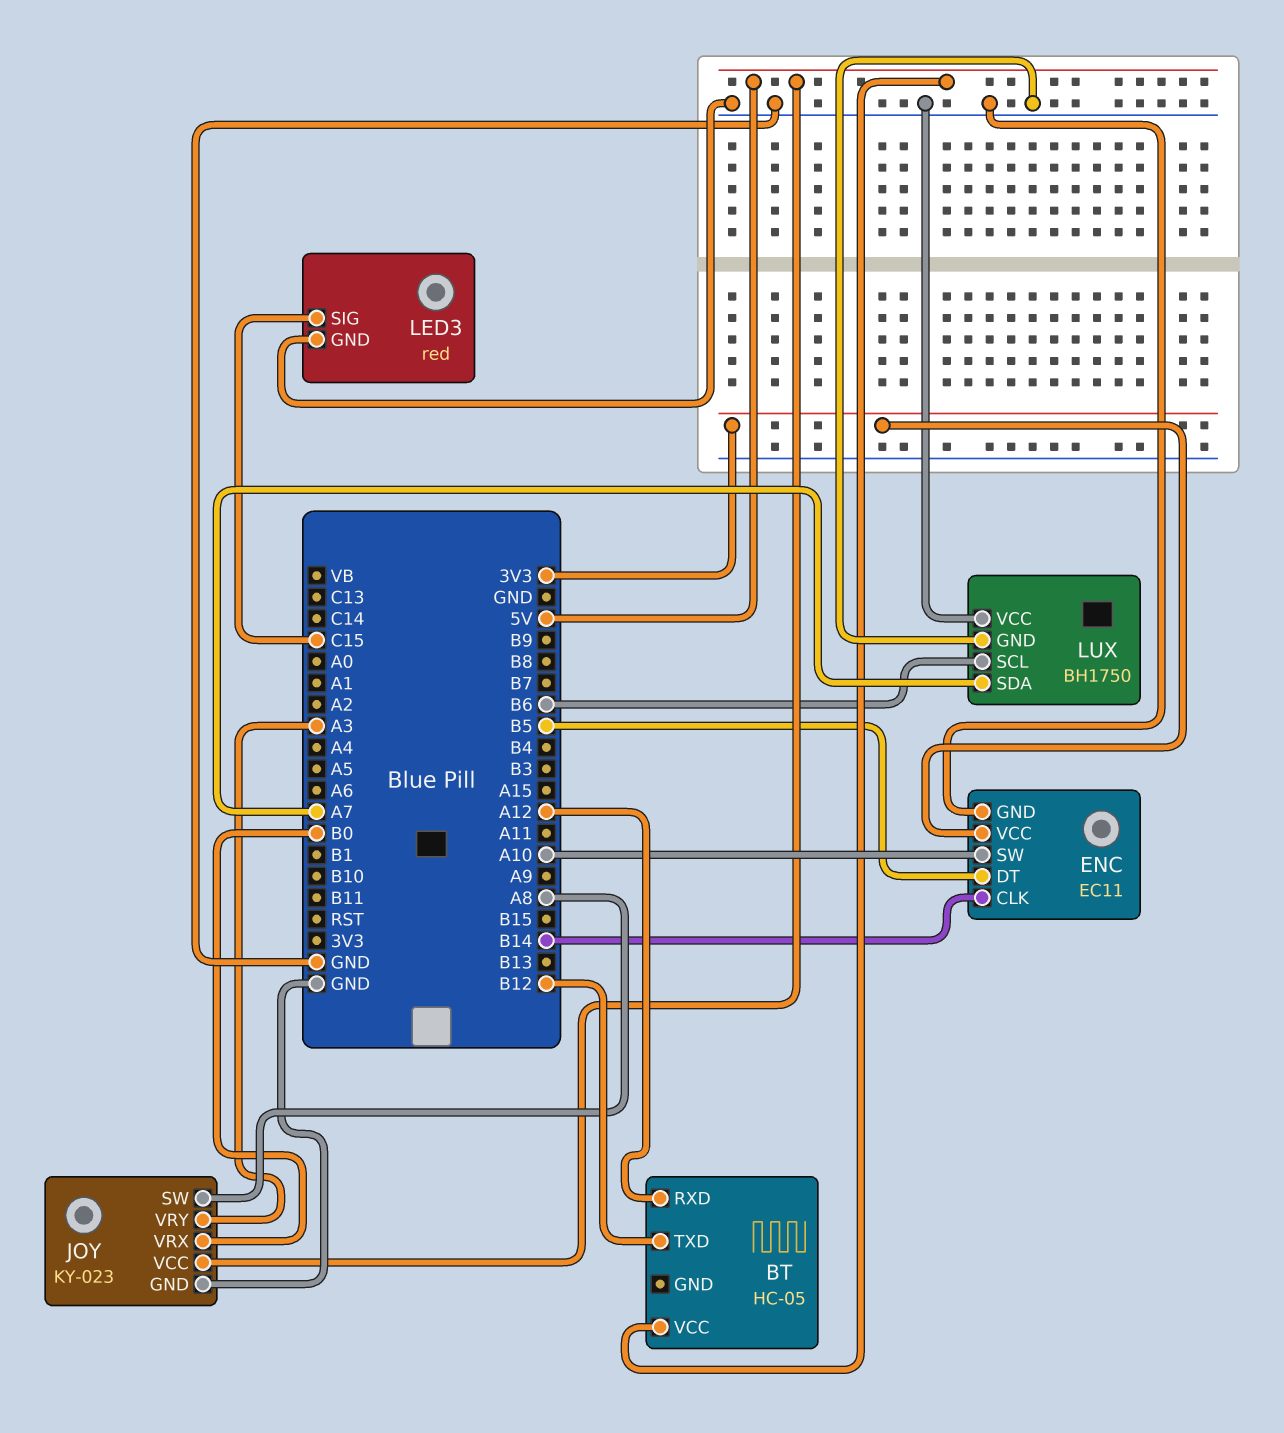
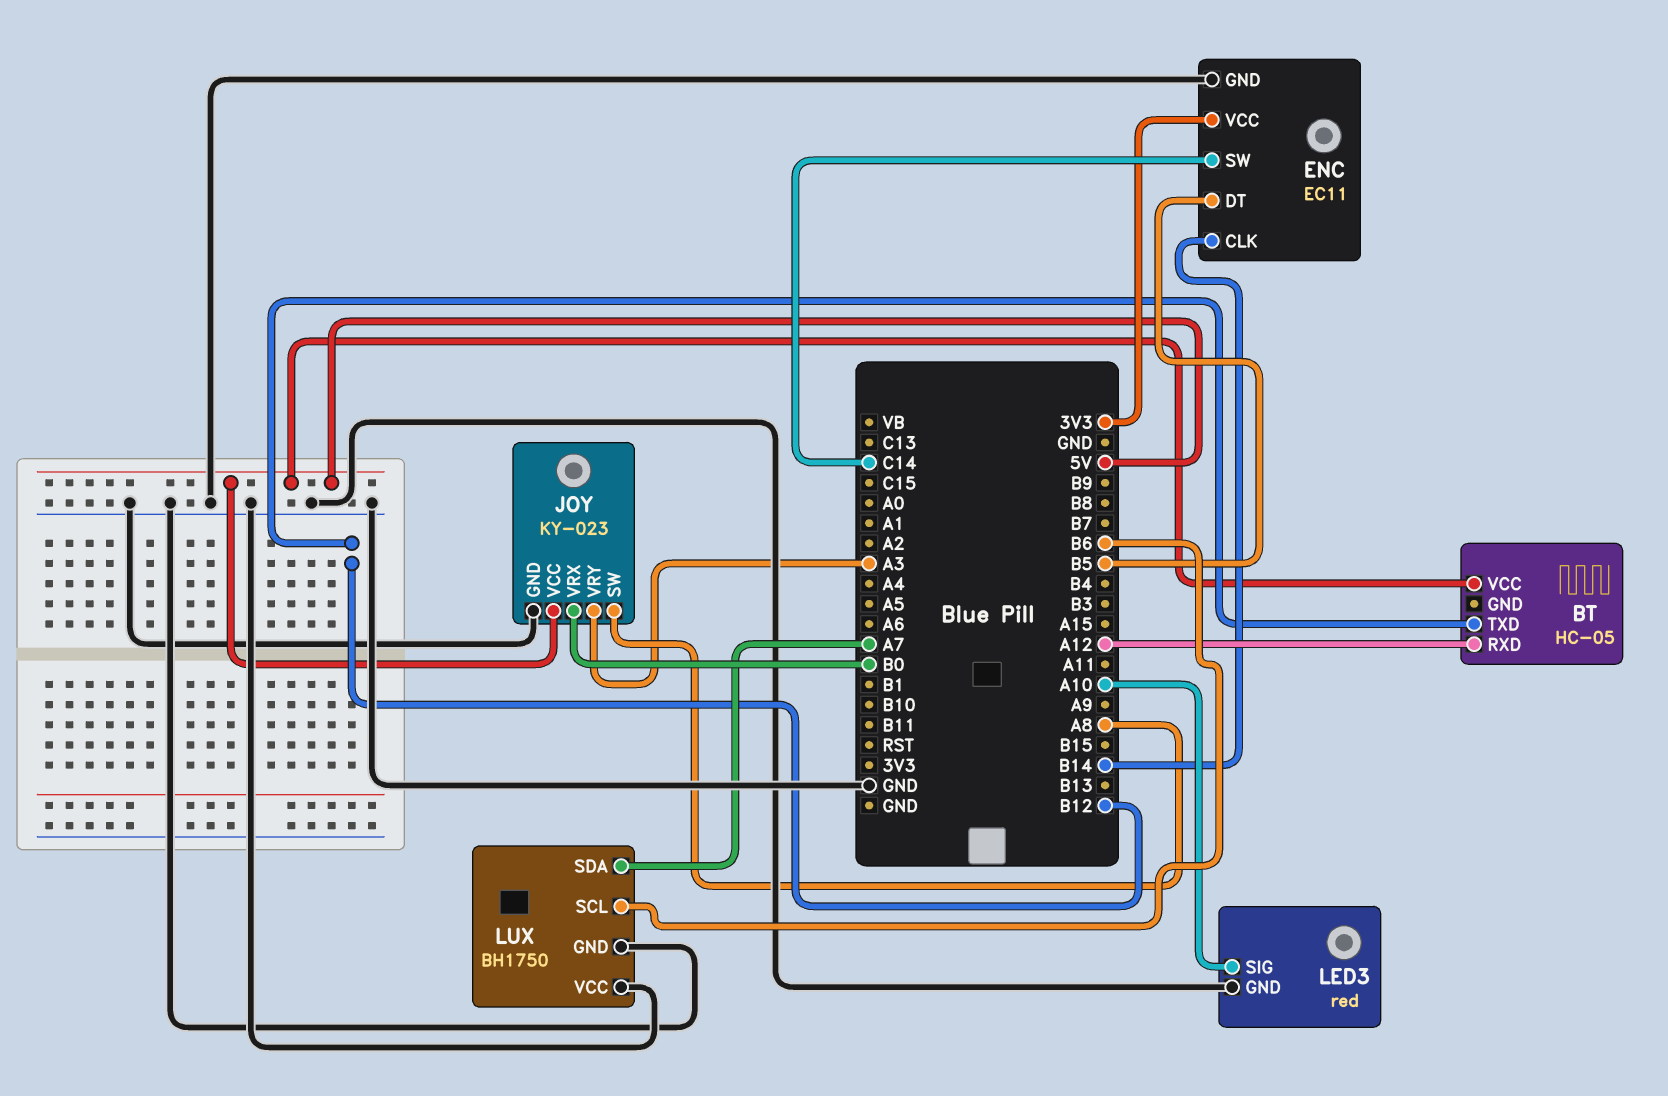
ENC pin SW: A10 -> C14
LED3 pin SIG: C15 -> A10

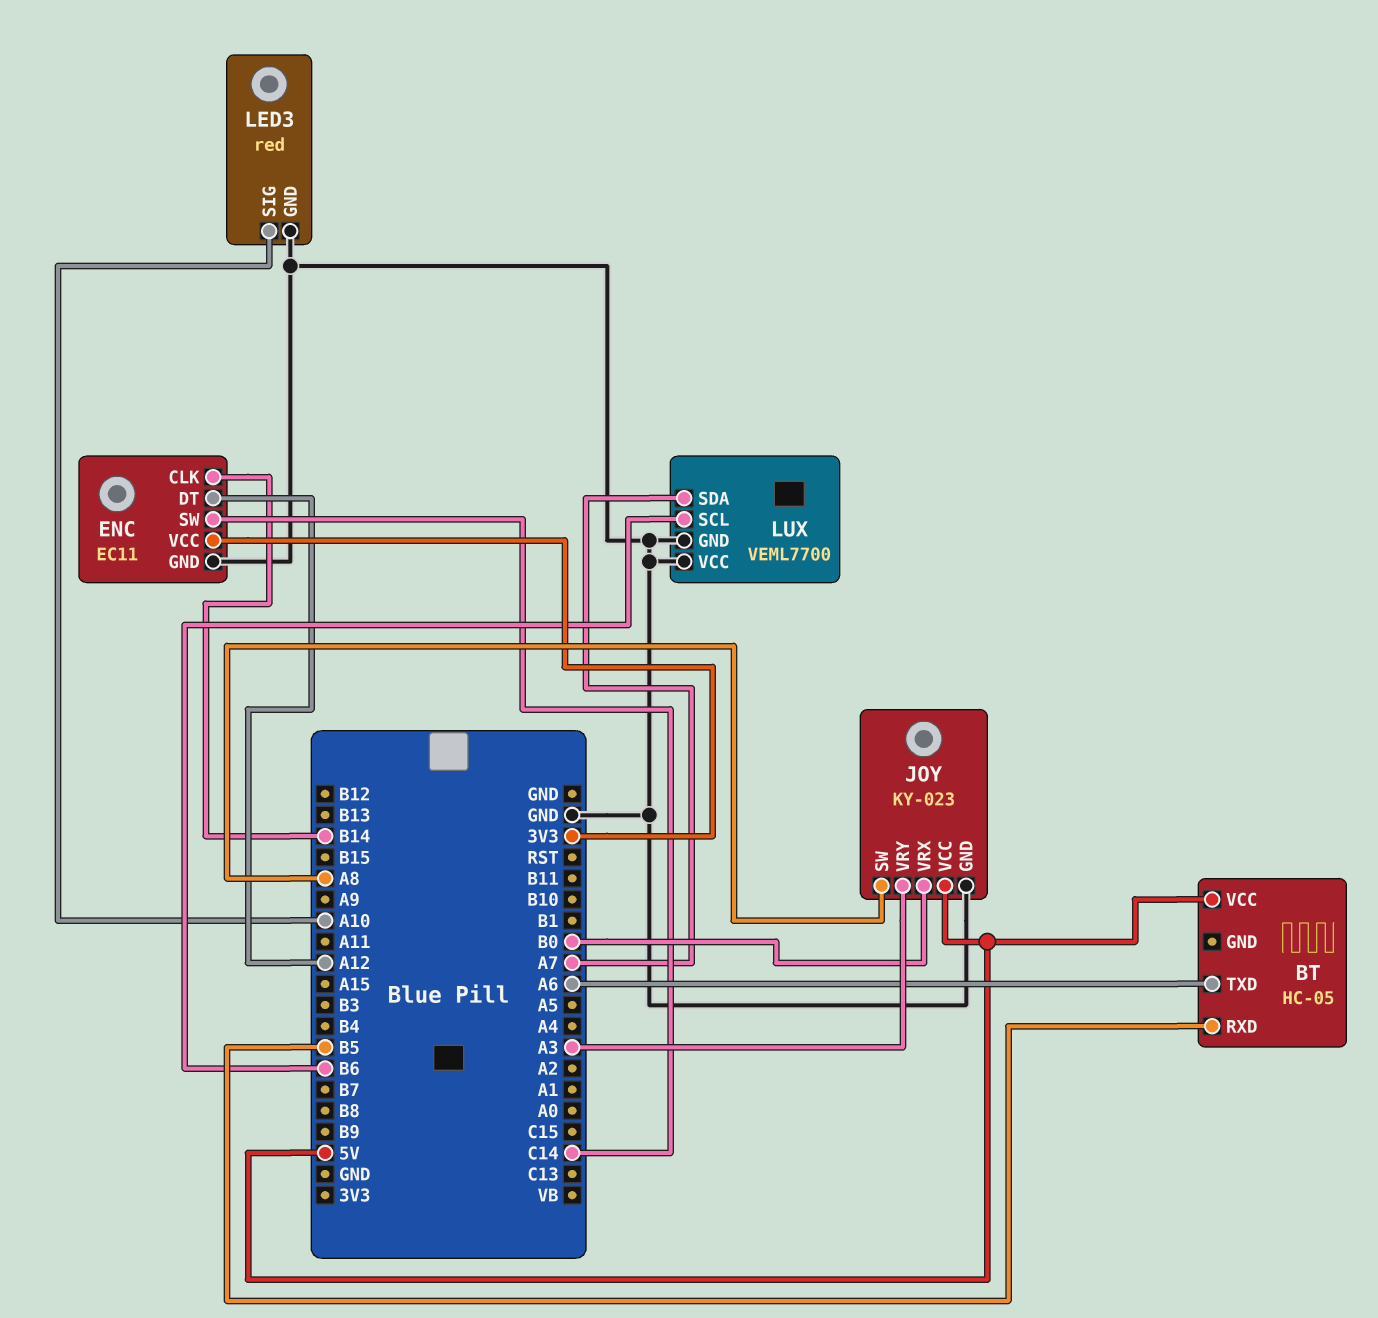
BT pin RXD: A12 -> B5
BT pin TXD: B12 -> A6
ENC pin DT: B5 -> A12
LUX: BH1750 -> VEML7700

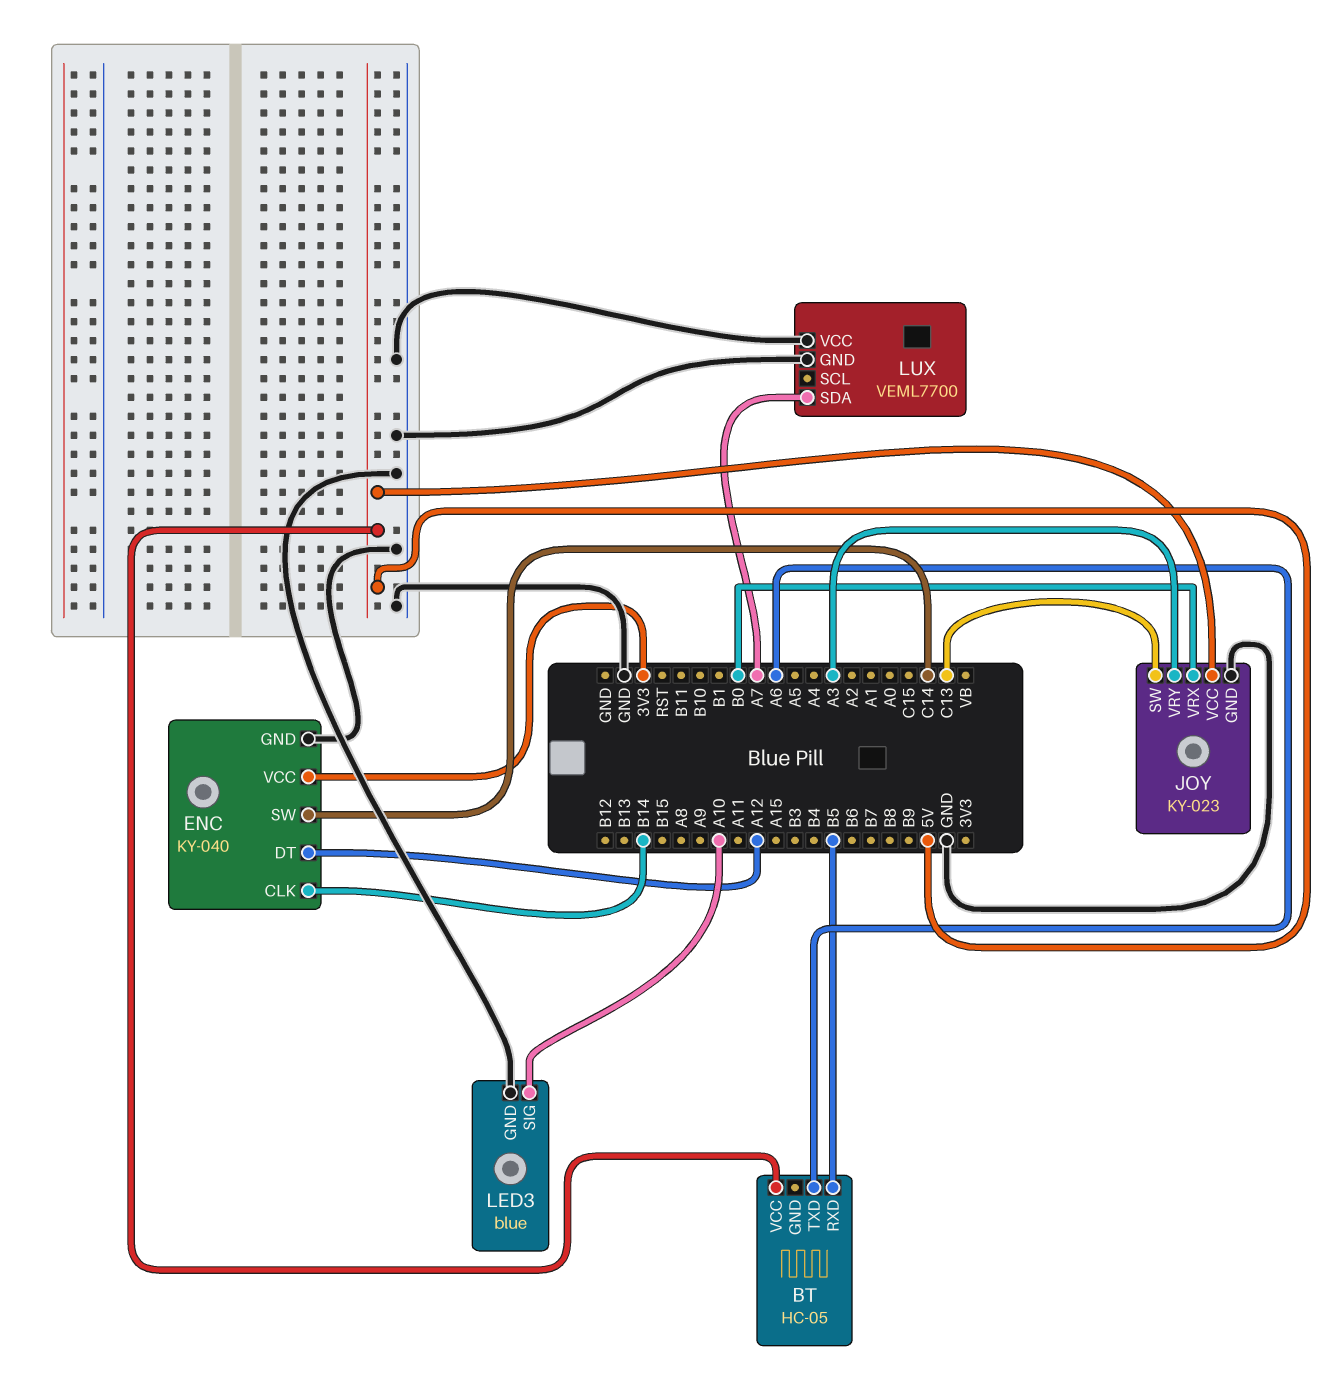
ENC: EC11 -> KY-040
JOY pin SW: A8 -> C13
LED3: red -> blue
LUX pin SCL: B6 -> none

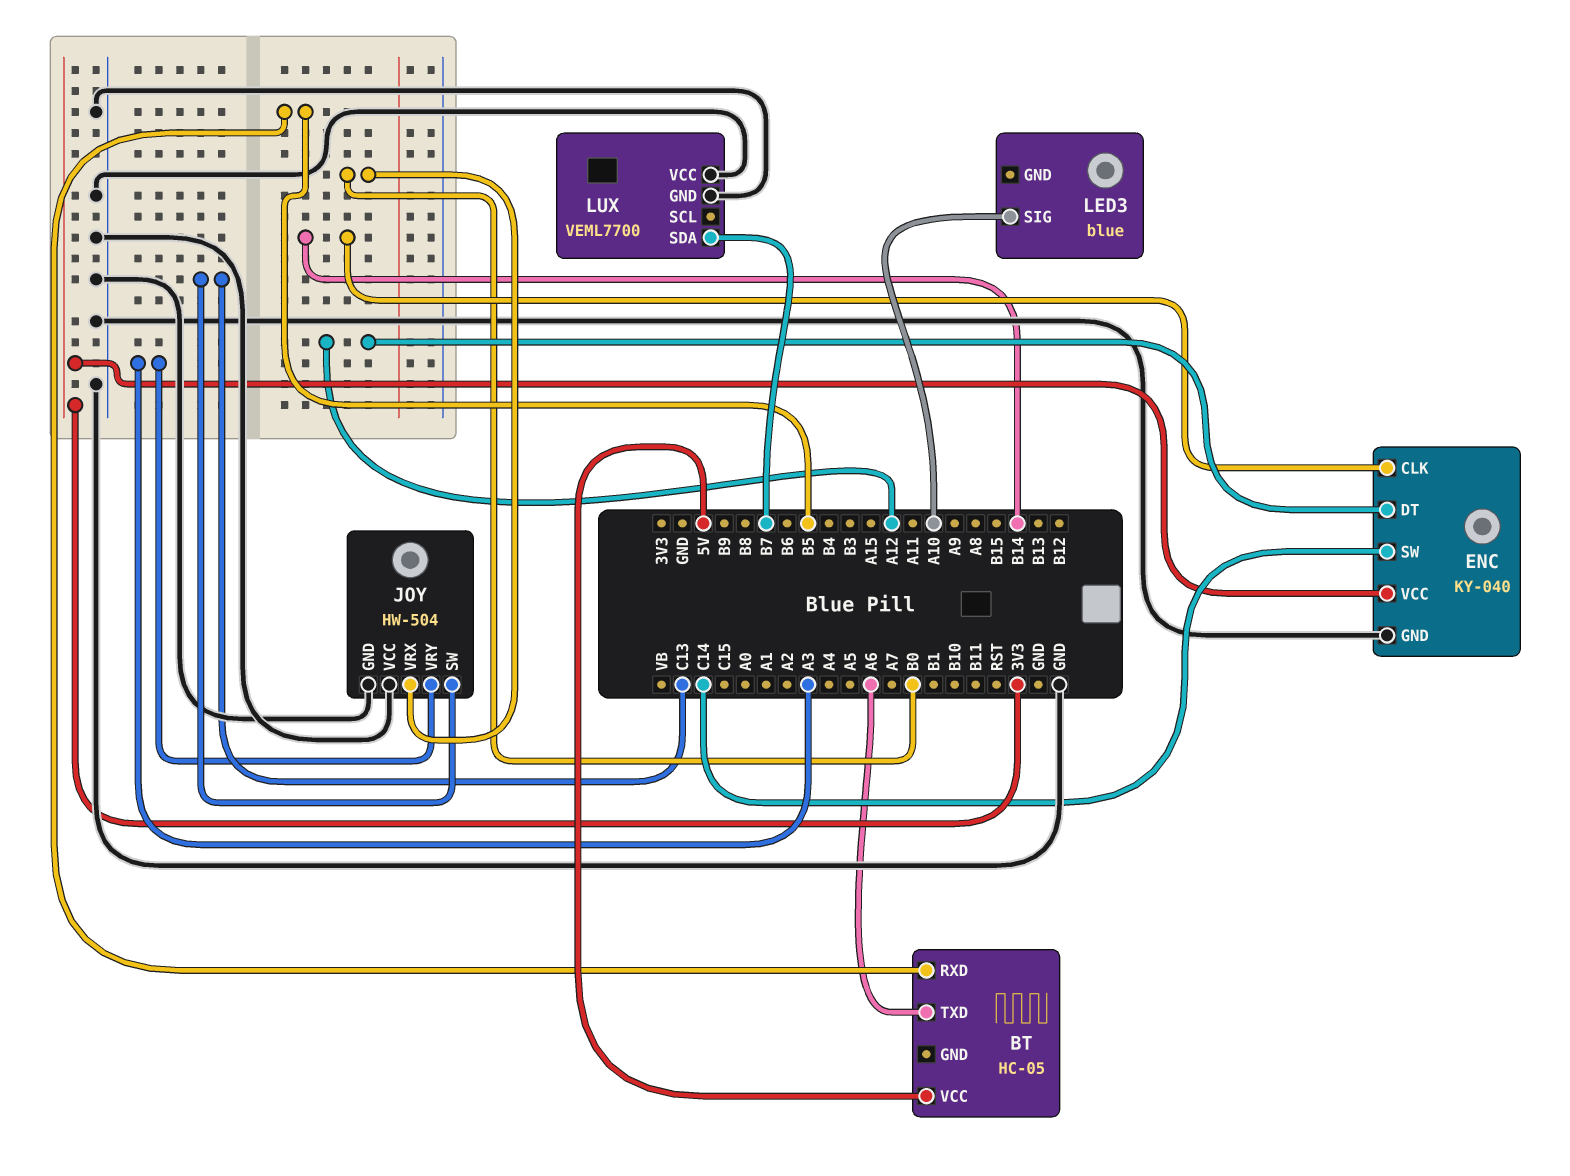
JOY: KY-023 -> HW-504
JOY pin VCC: 5V -> GND
LED3 pin GND: GND -> none
LUX pin SDA: A7 -> B7

